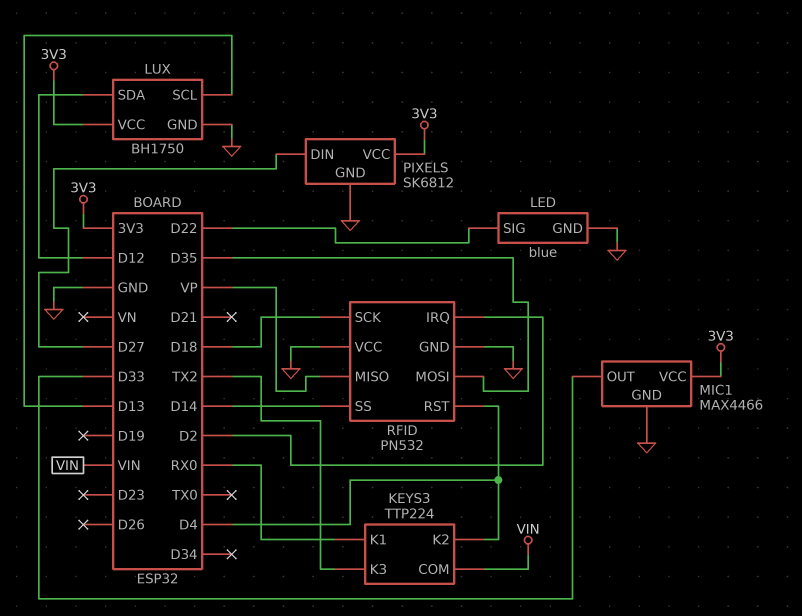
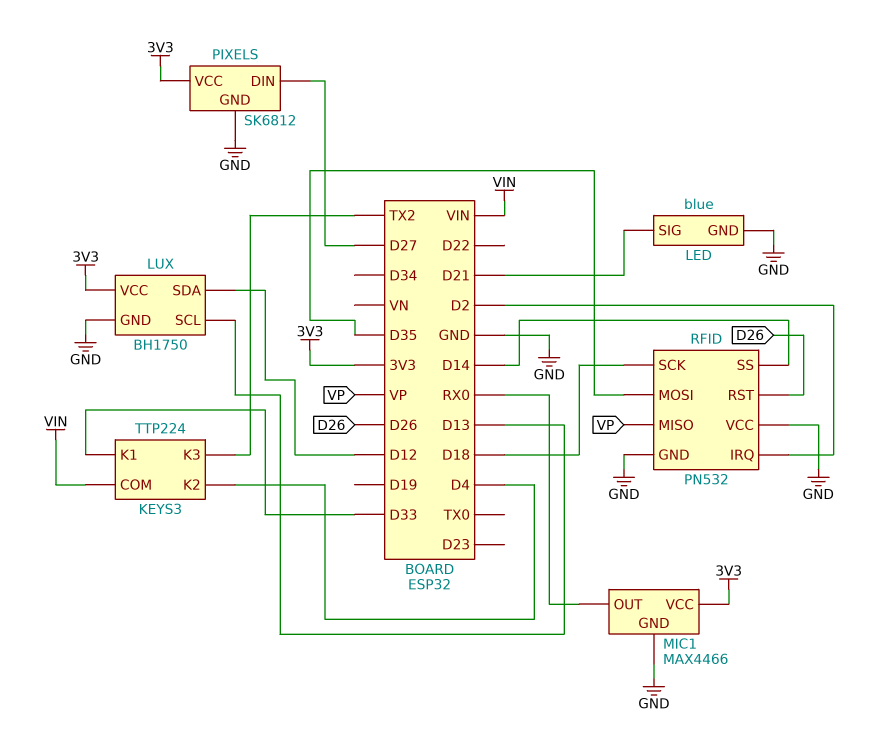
KEYS3 pin K1: RX0 -> D33
LED pin SIG: D22 -> D21
MIC1 pin OUT: D33 -> RX0
RFID pin RST: D4 -> D26

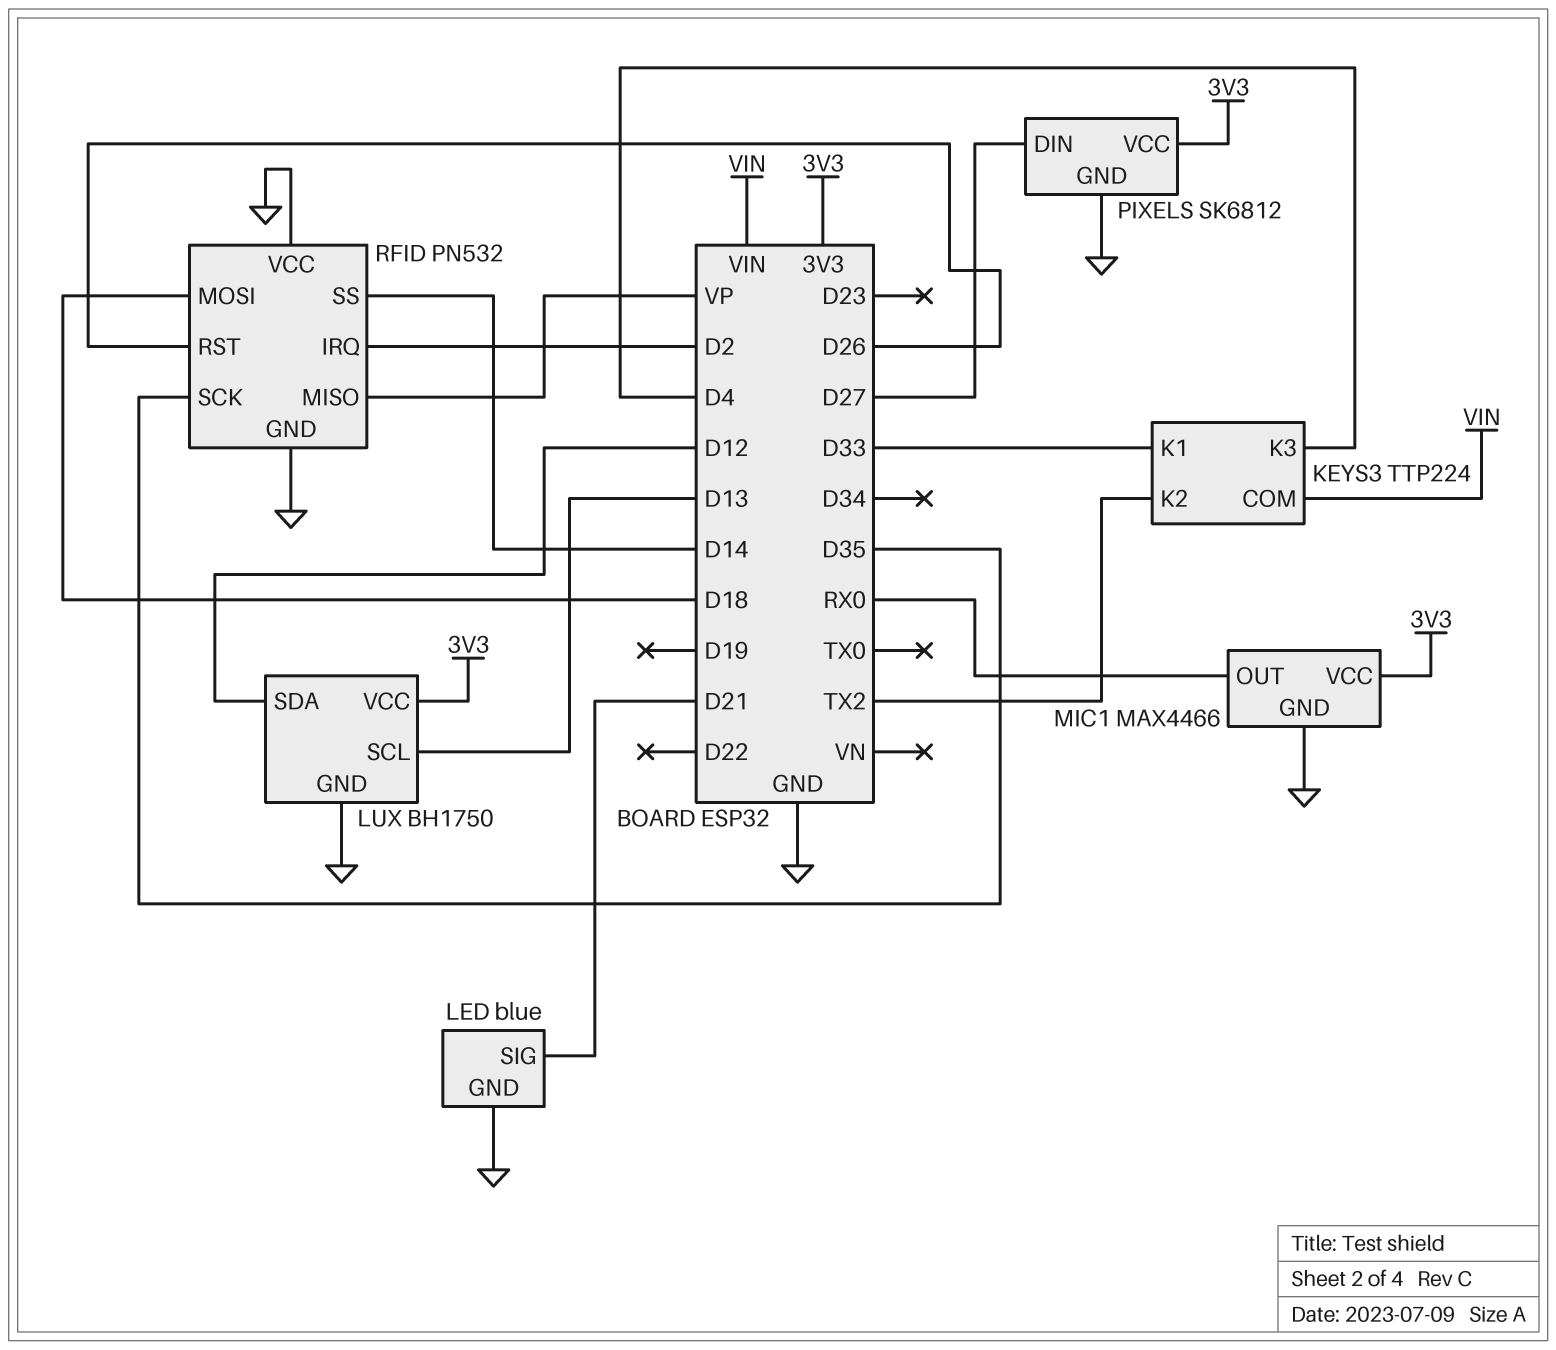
KEYS3 pin K2: D4 -> TX2
KEYS3 pin K3: TX2 -> D4
RFID pin MOSI: D35 -> D18
RFID pin SCK: D18 -> D35

